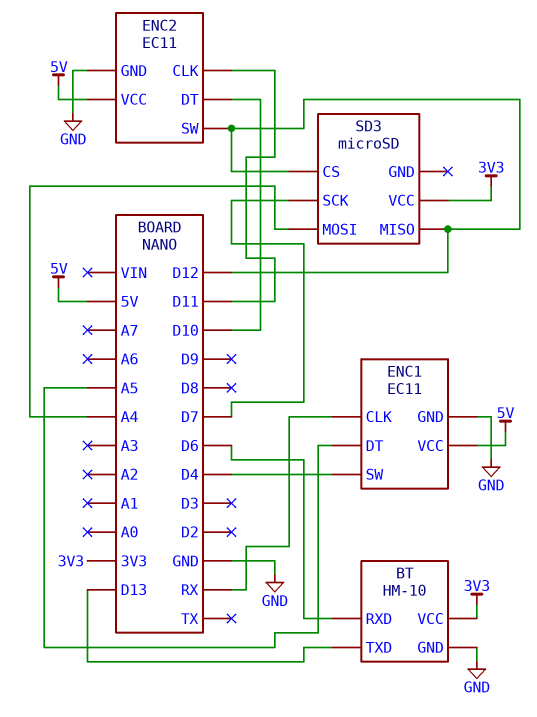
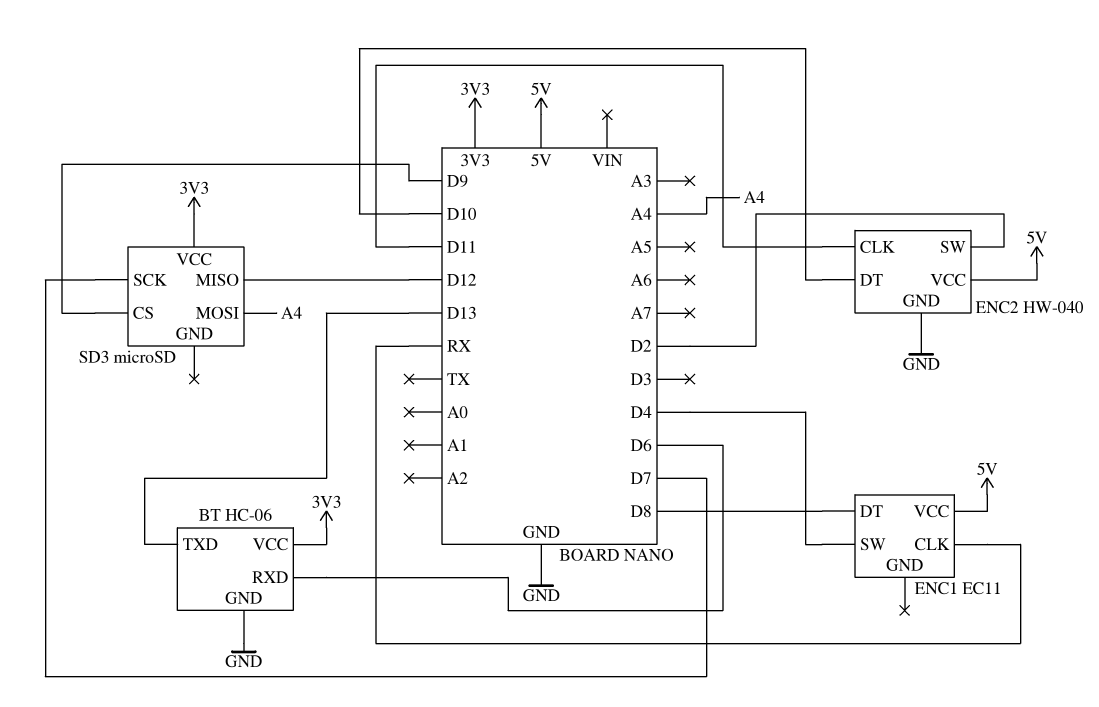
BT: HM-10 -> HC-06
ENC1 pin DT: A5 -> D8
ENC1 pin GND: GND -> none
ENC2: EC11 -> HW-040
ENC2 pin SW: D12 -> D2
SD3 pin CS: D12 -> D9

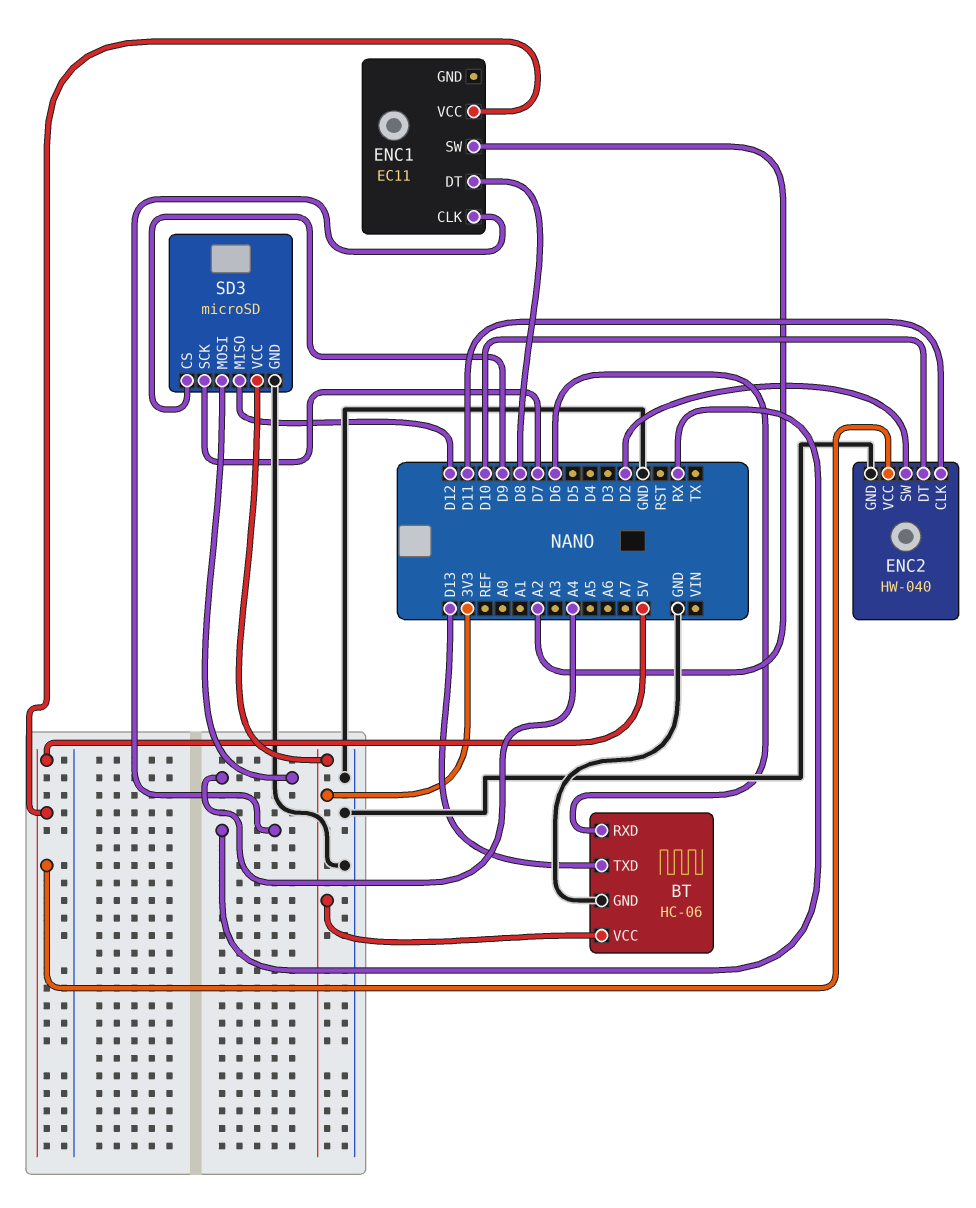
ENC1 pin SW: D4 -> A2
SD3 pin GND: none -> GND

